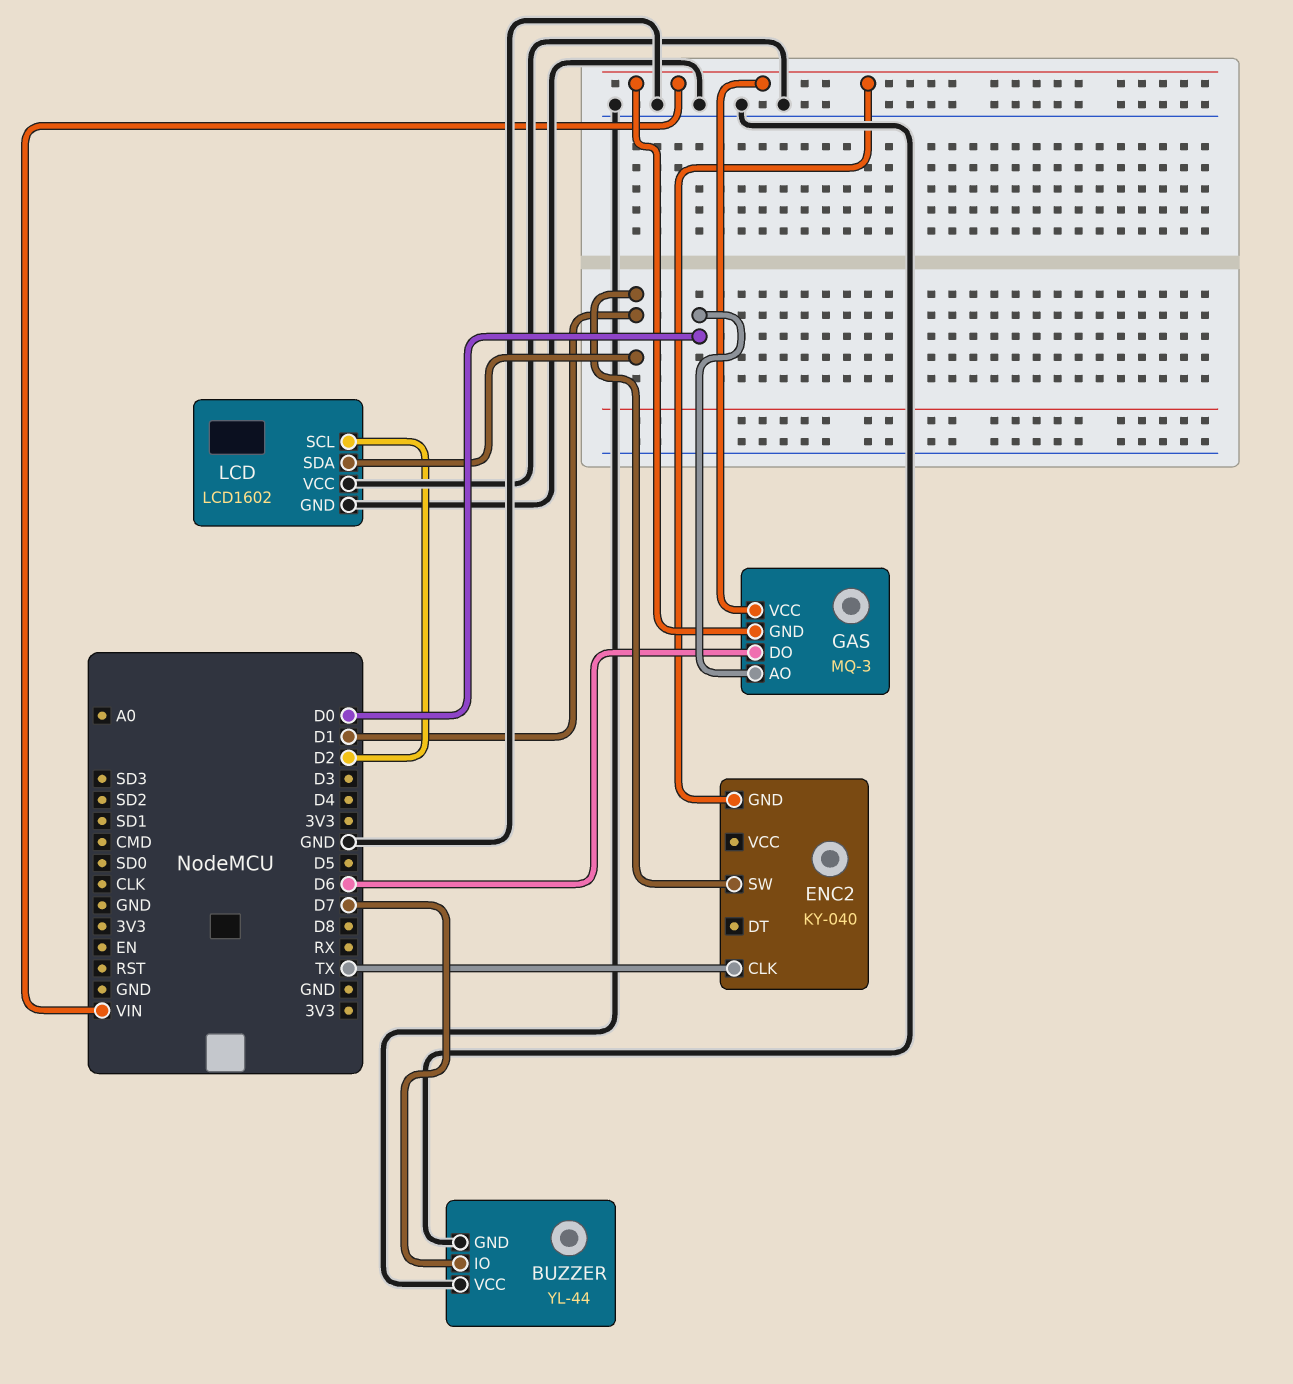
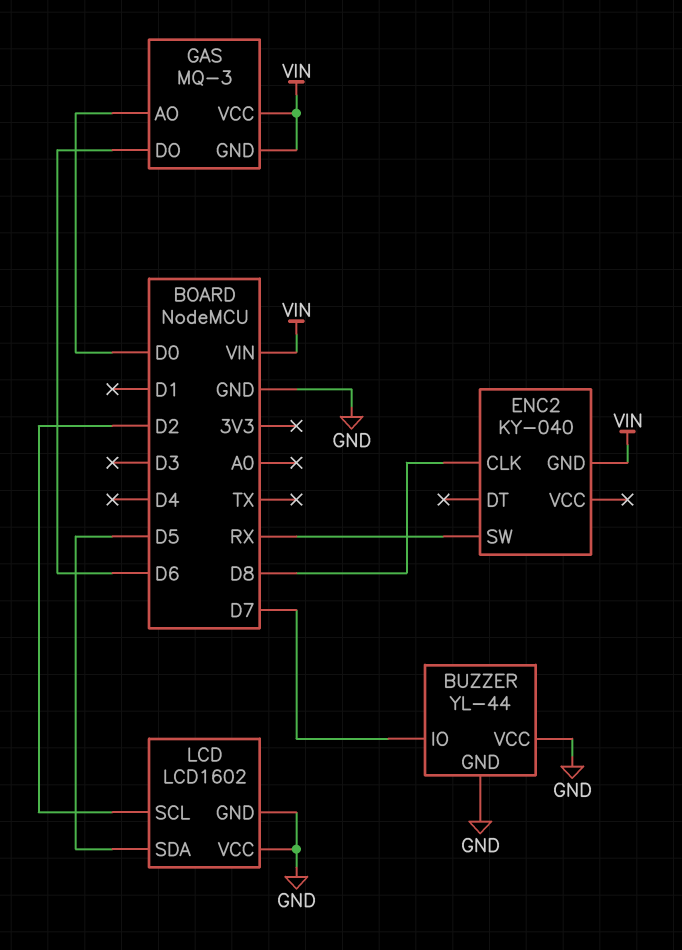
ENC2 pin CLK: TX -> D8
ENC2 pin SW: D1 -> RX
LCD pin SDA: D1 -> D5

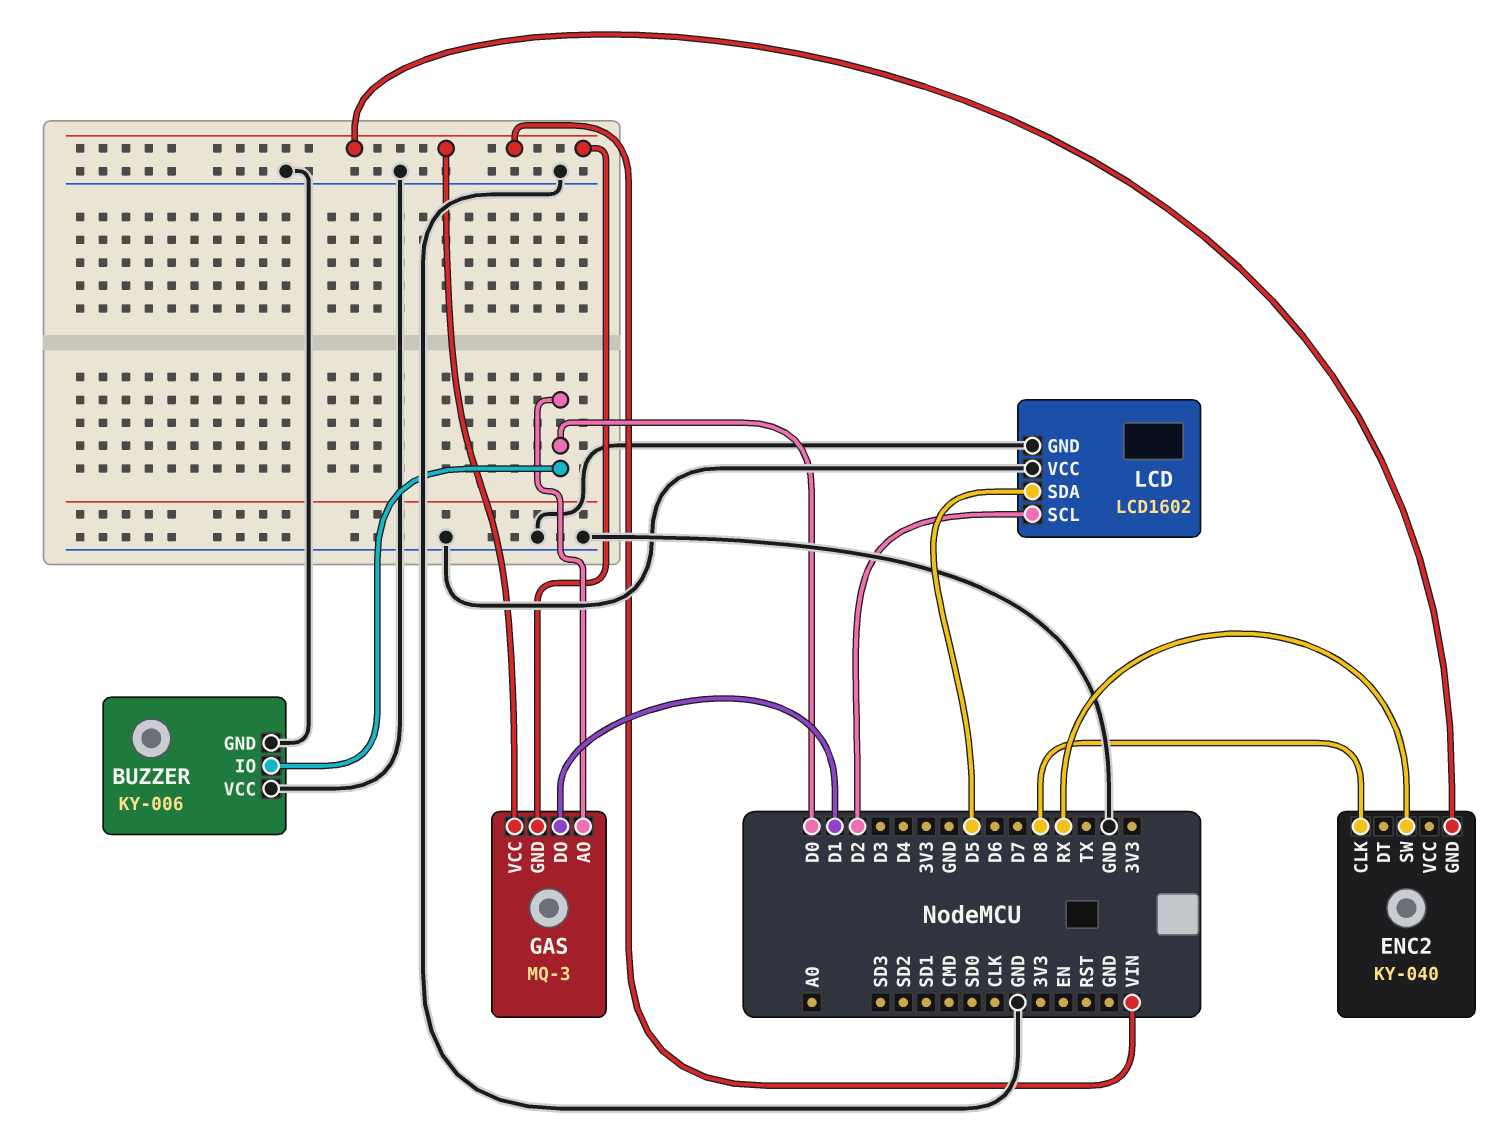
BUZZER: YL-44 -> KY-006
BUZZER pin IO: D7 -> D0
GAS pin DO: D6 -> D1

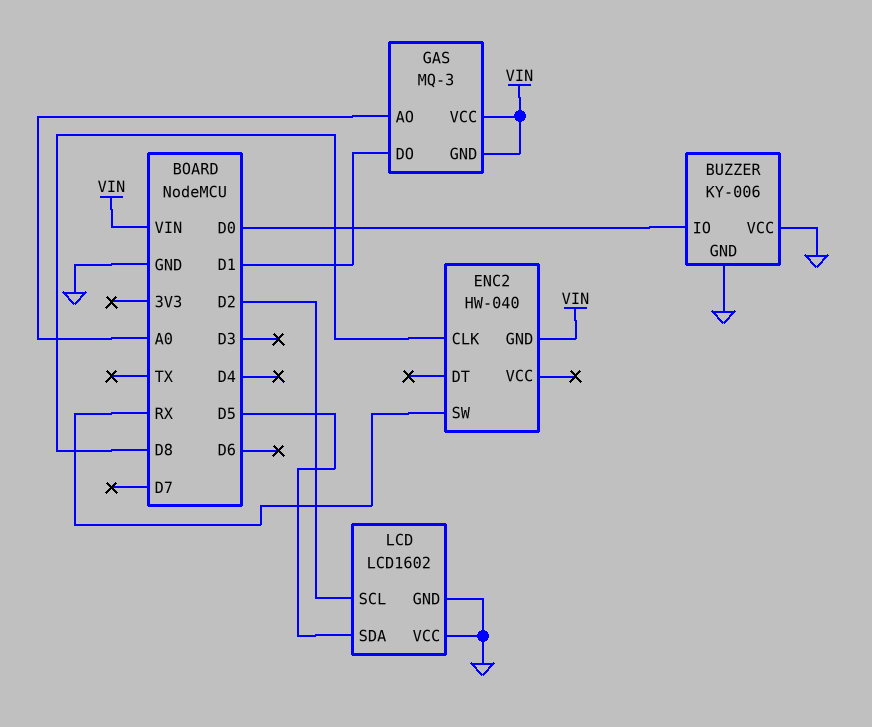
ENC2: KY-040 -> HW-040
GAS pin AO: D0 -> A0

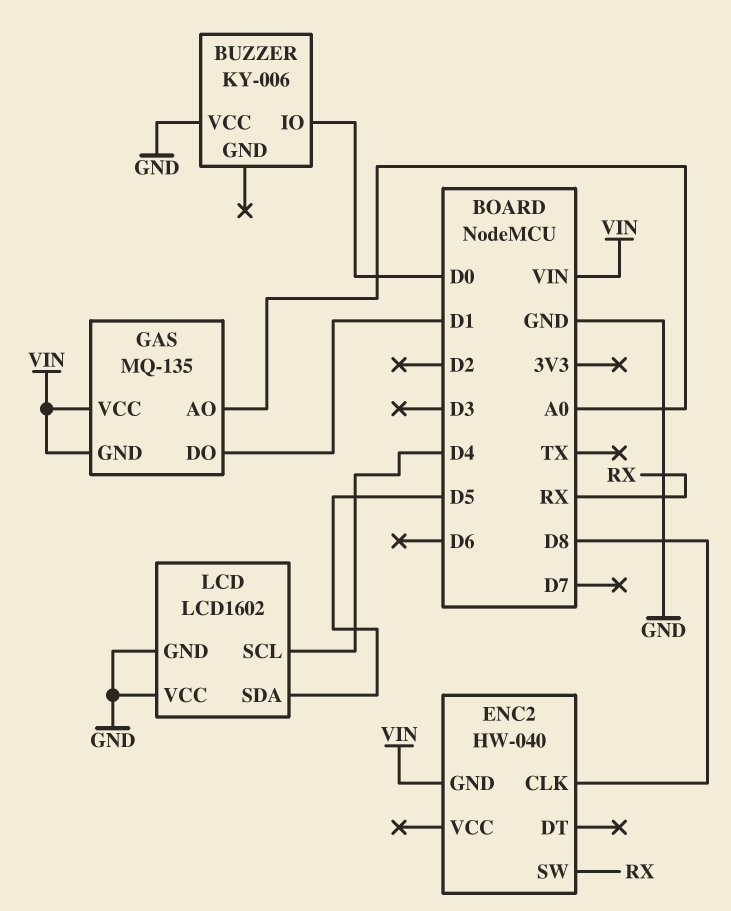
BUZZER pin GND: GND -> none
GAS: MQ-3 -> MQ-135
LCD pin SCL: D2 -> D4

